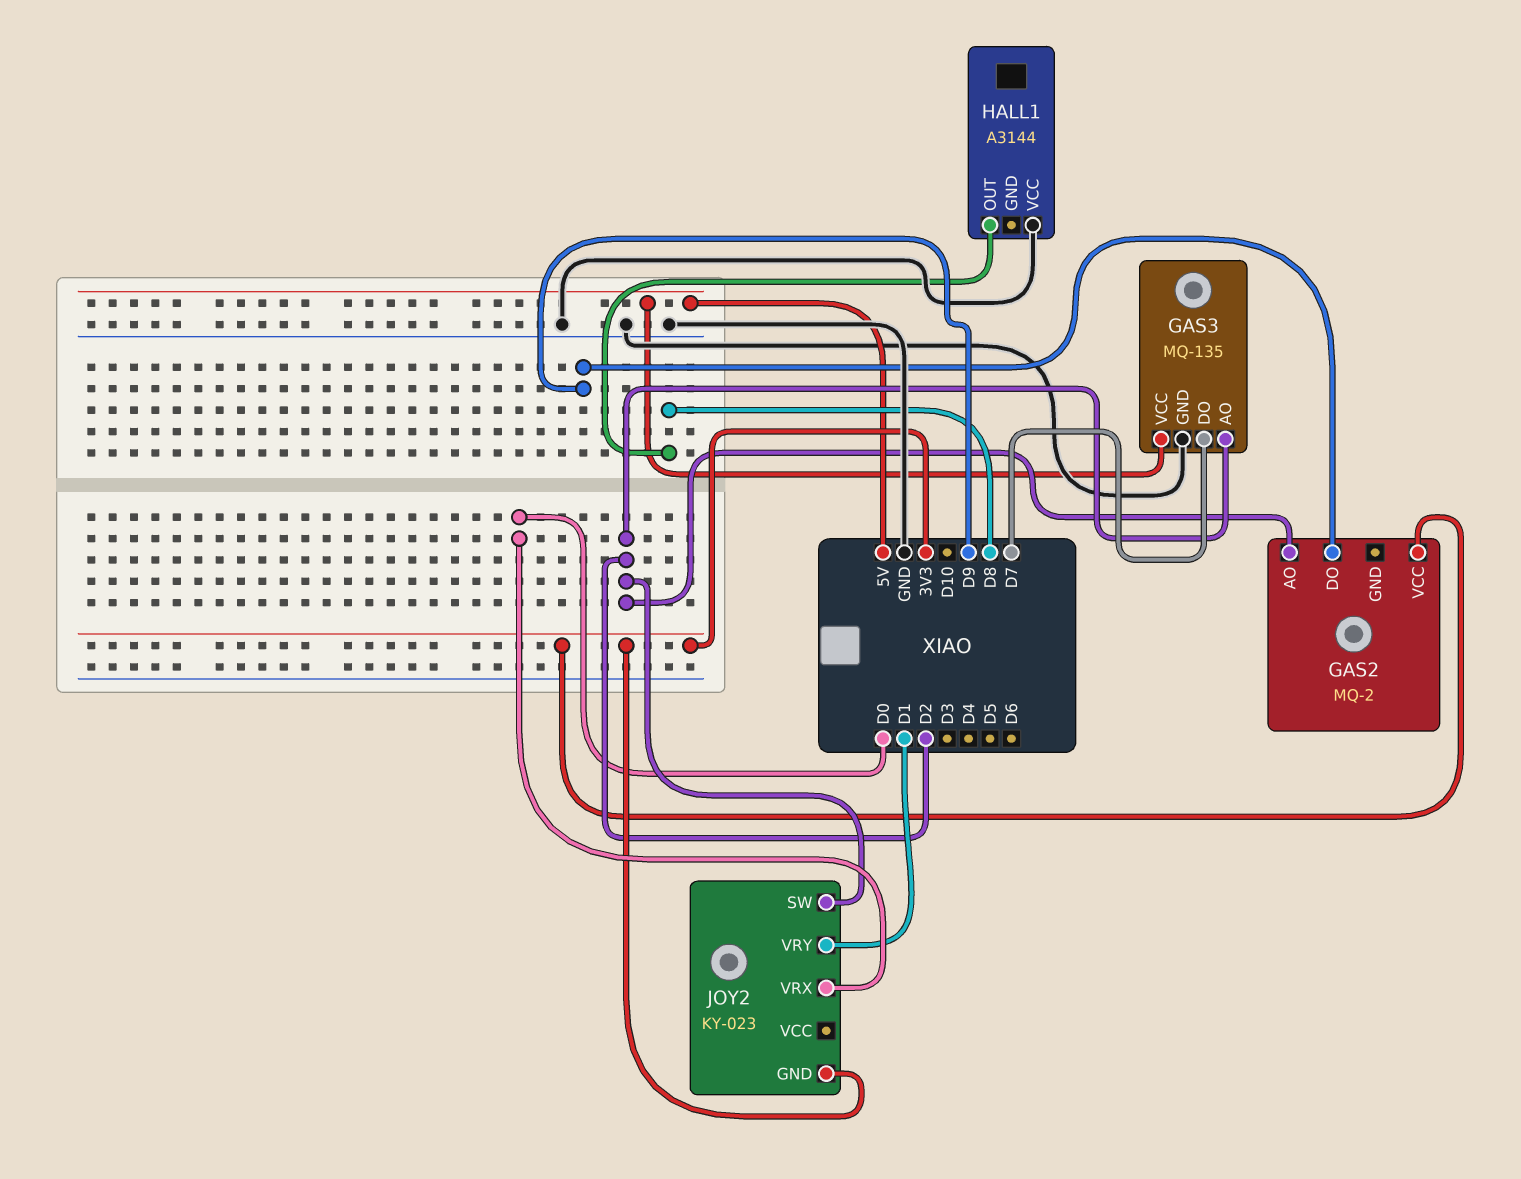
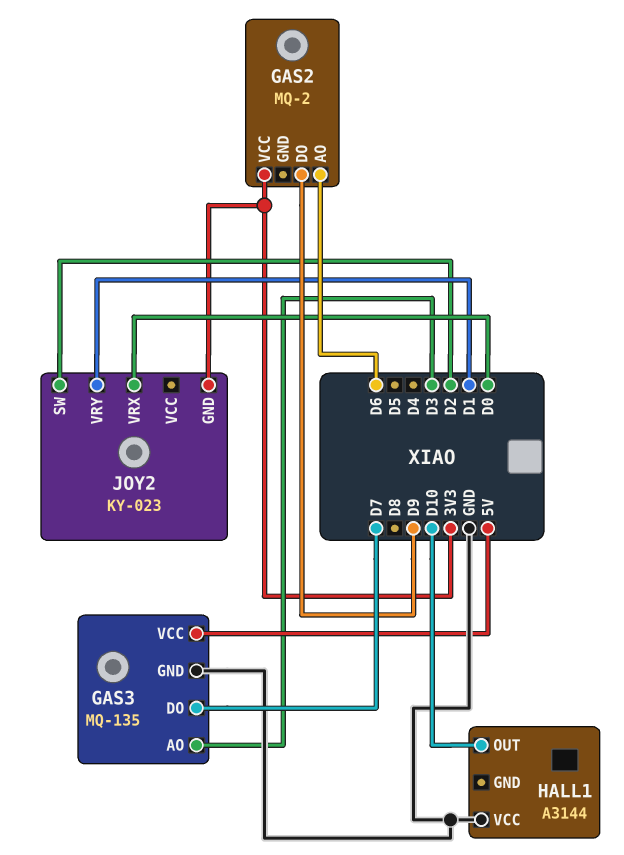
GAS2 pin AO: D2 -> D6
GAS3 pin AO: D2 -> D3
HALL1 pin OUT: D8 -> D10

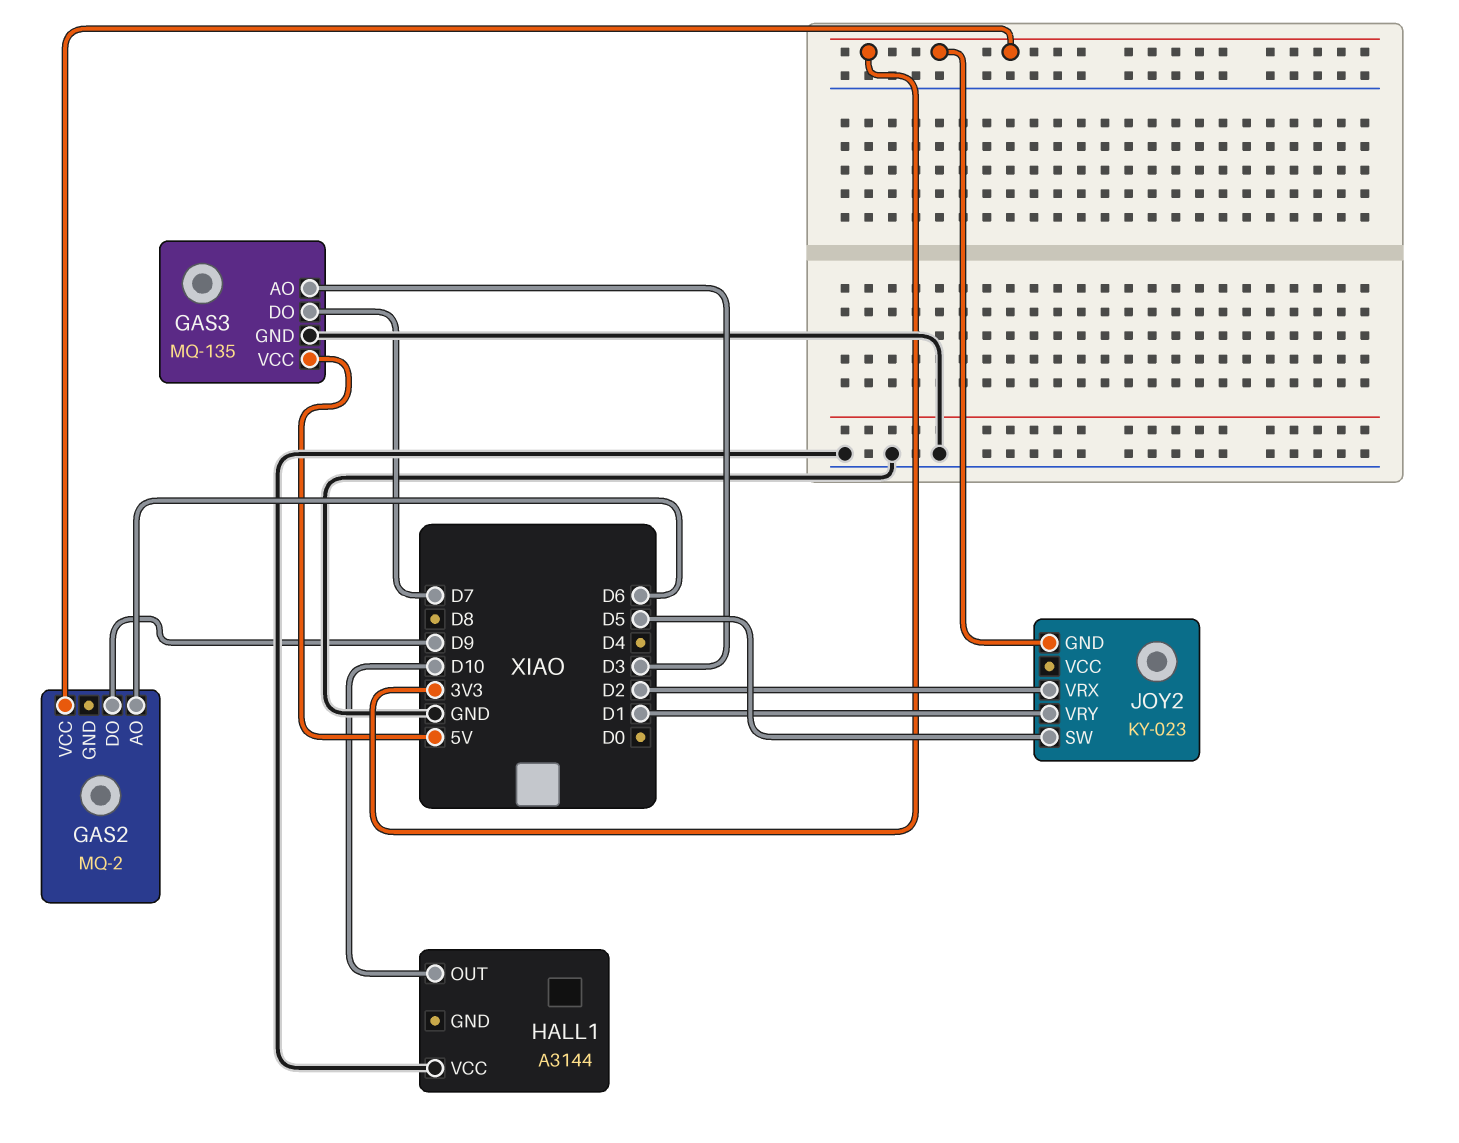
JOY2 pin SW: D2 -> D5
JOY2 pin VRX: D0 -> D2

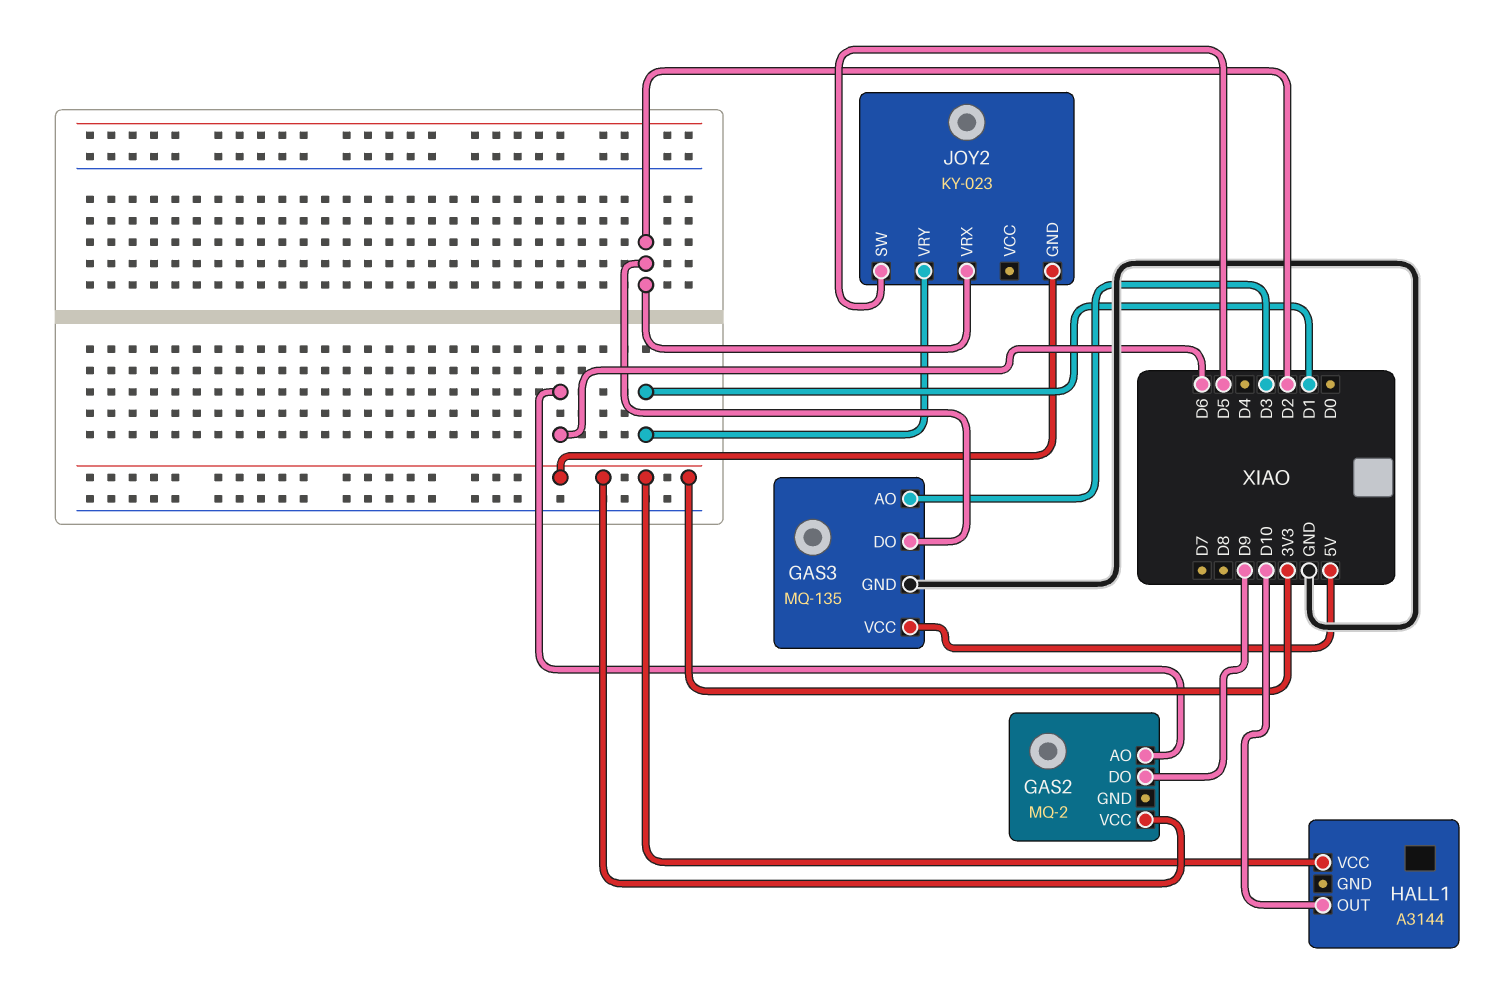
GAS3 pin DO: D7 -> D2
HALL1 pin VCC: GND -> 3V3

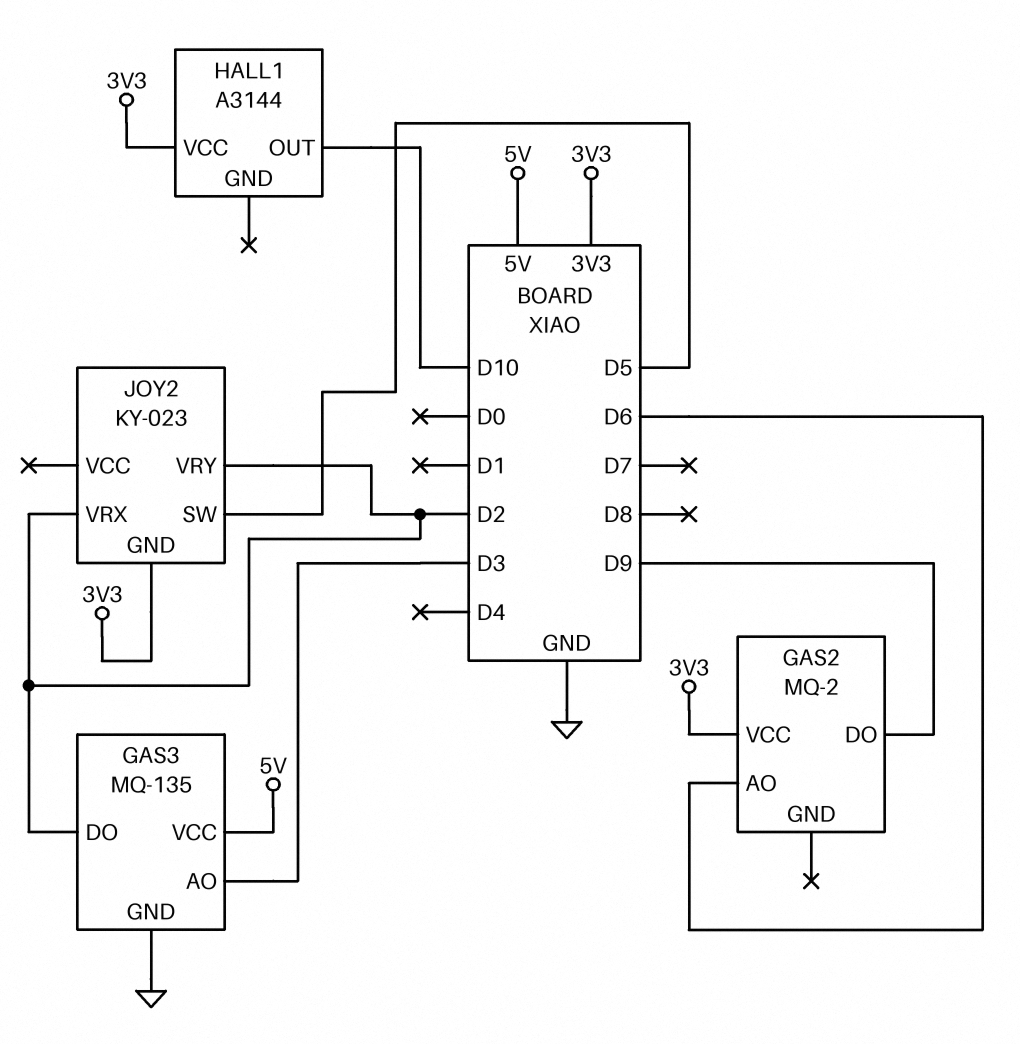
JOY2 pin VRY: D1 -> D2

